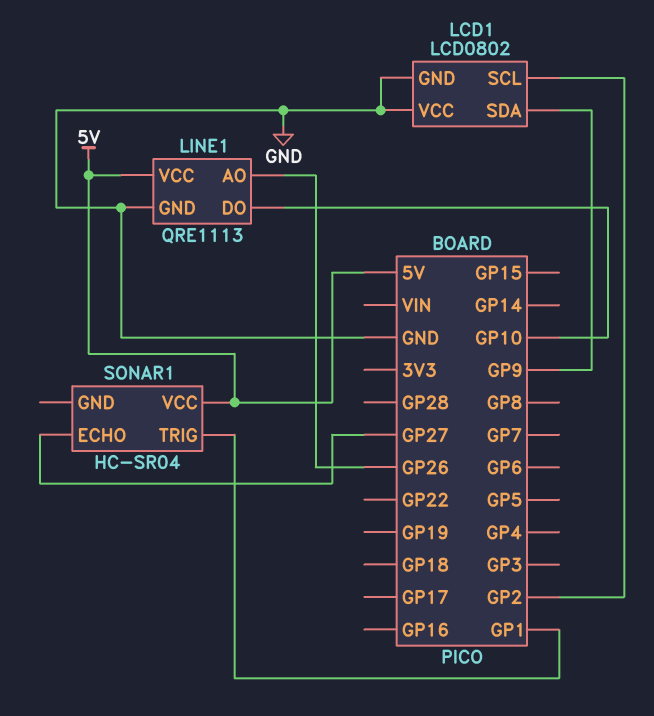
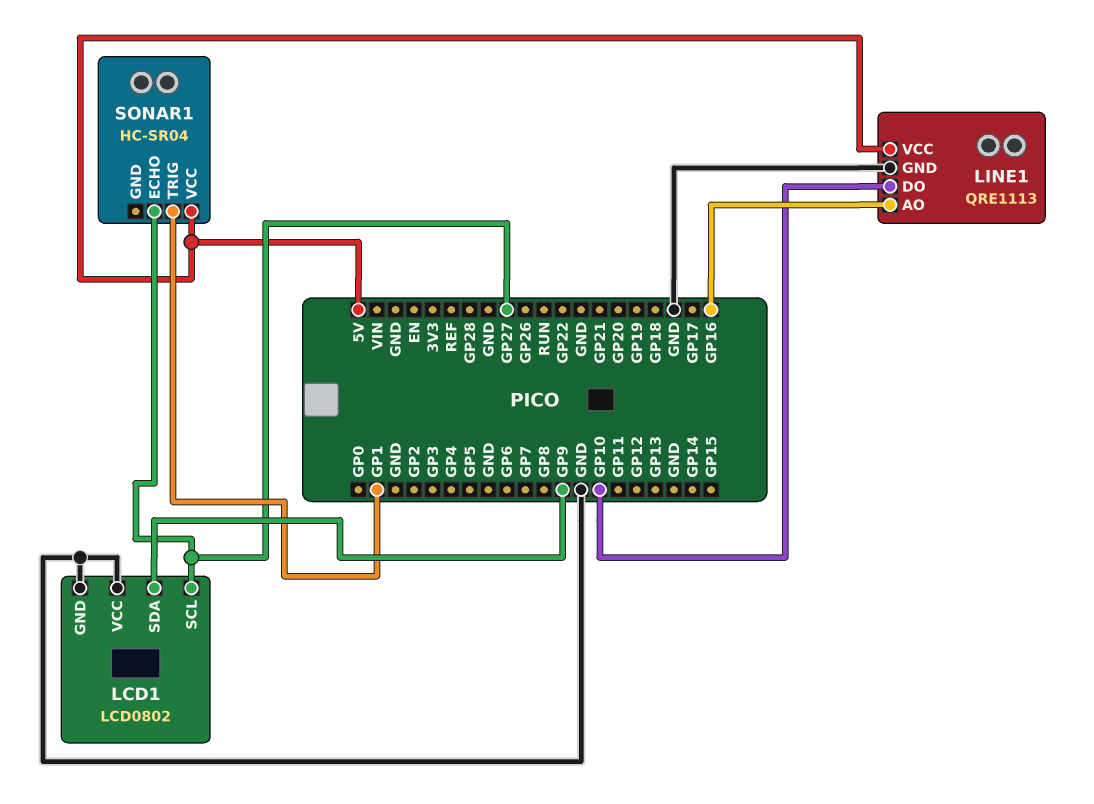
LCD1 pin SCL: GP2 -> GP27
LINE1 pin AO: GP26 -> GP16

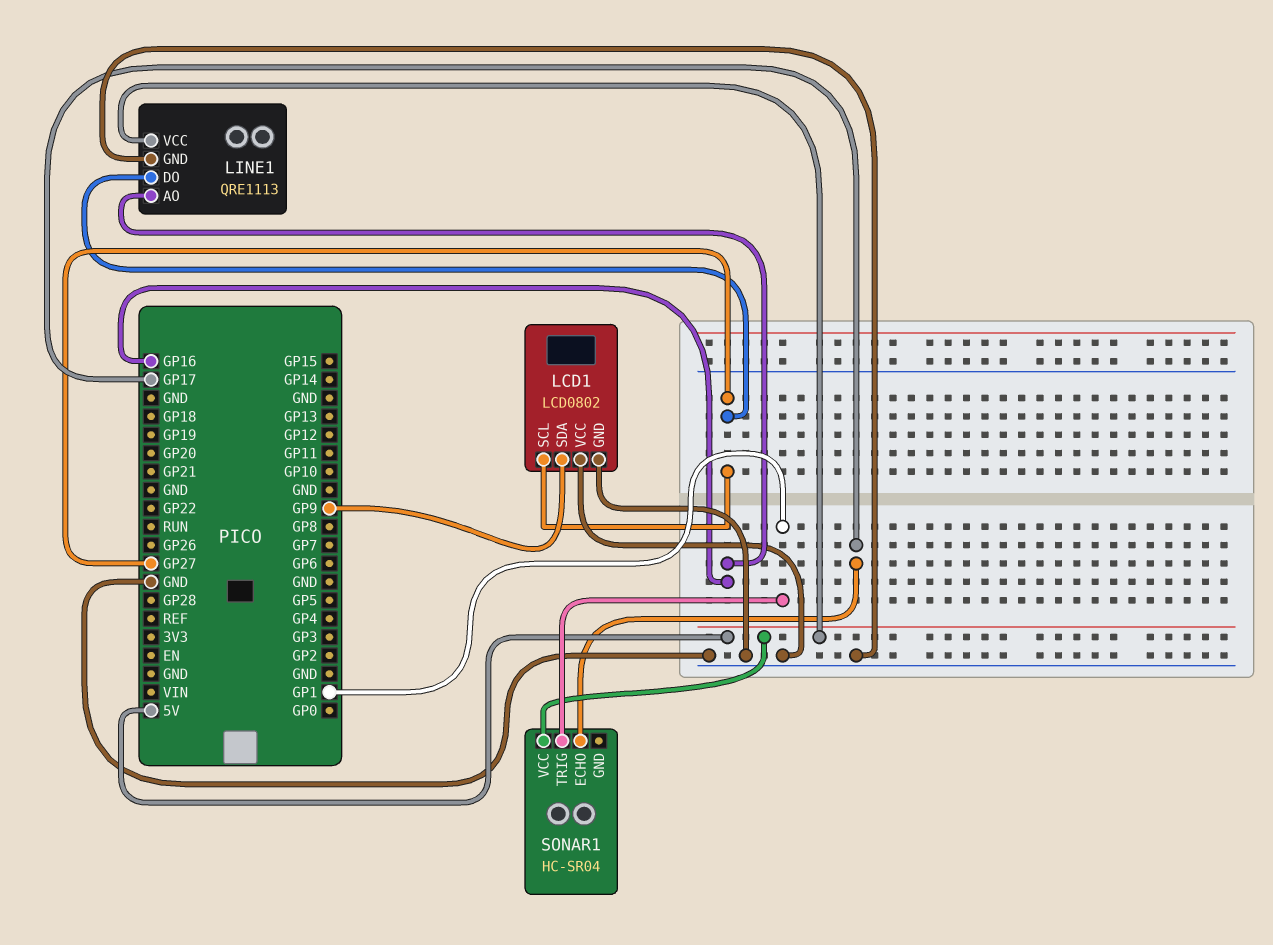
LINE1 pin DO: GP10 -> GP27
SONAR1 pin ECHO: GP27 -> GP17

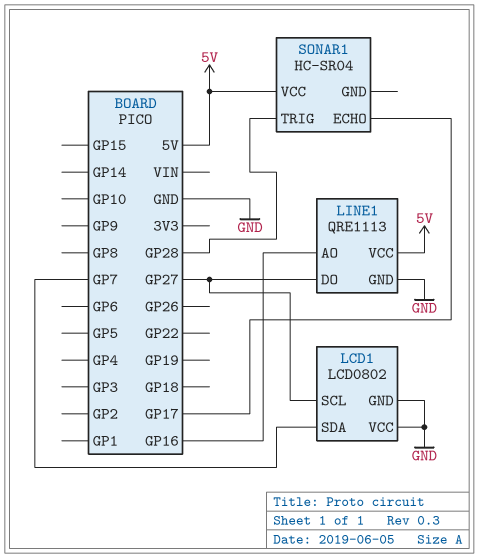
LCD1 pin SDA: GP9 -> GP7
SONAR1 pin TRIG: GP1 -> GP28

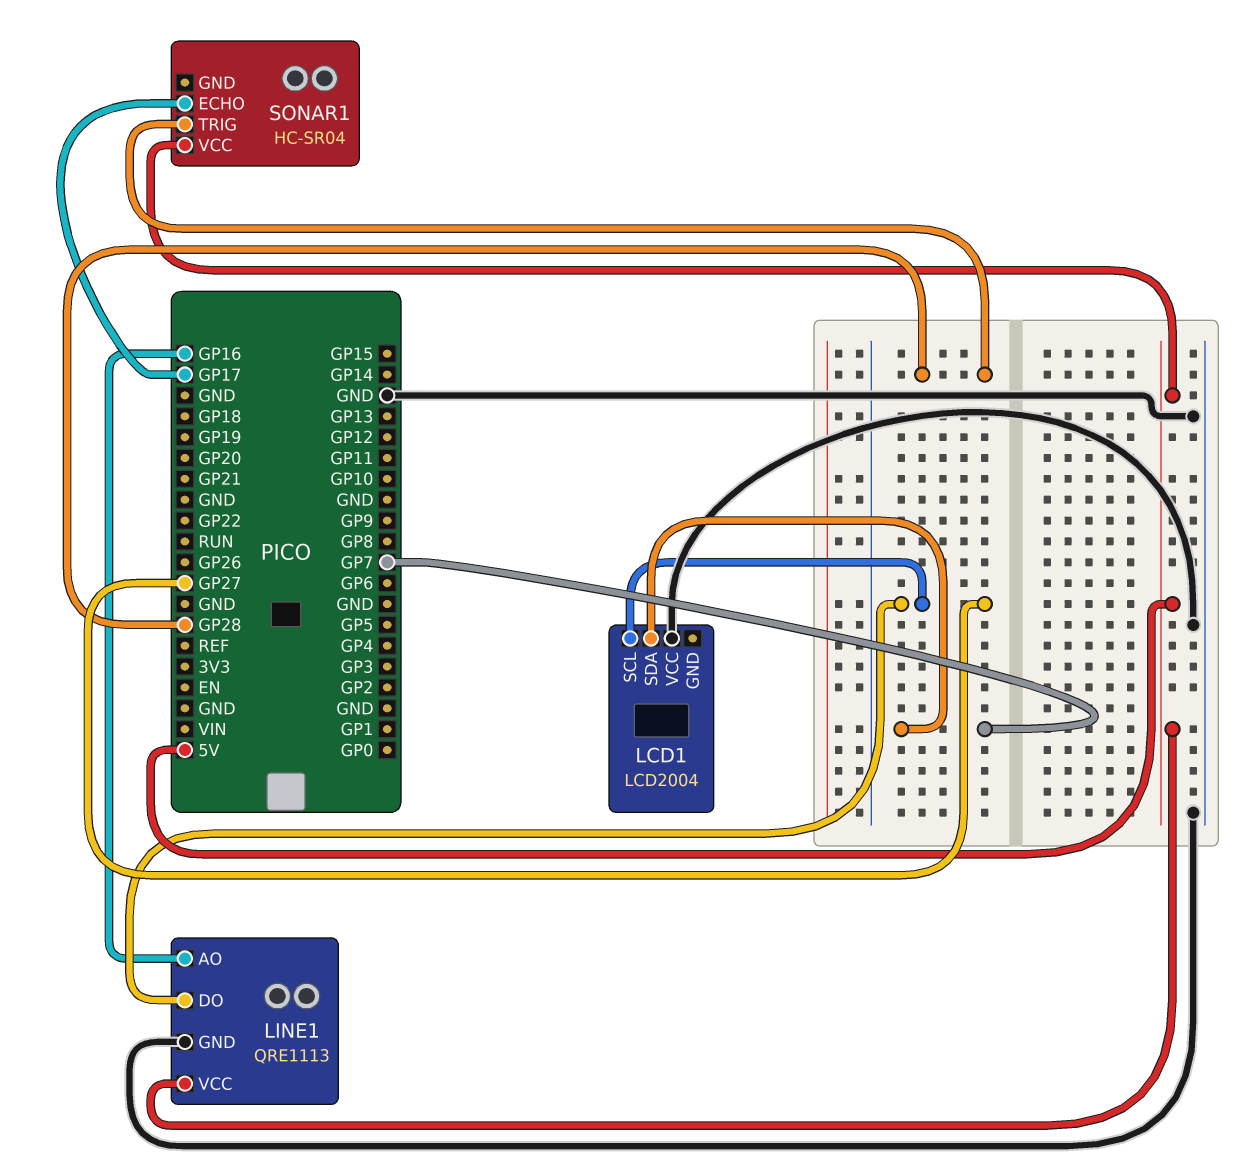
LCD1: LCD0802 -> LCD2004
LCD1 pin GND: GND -> none

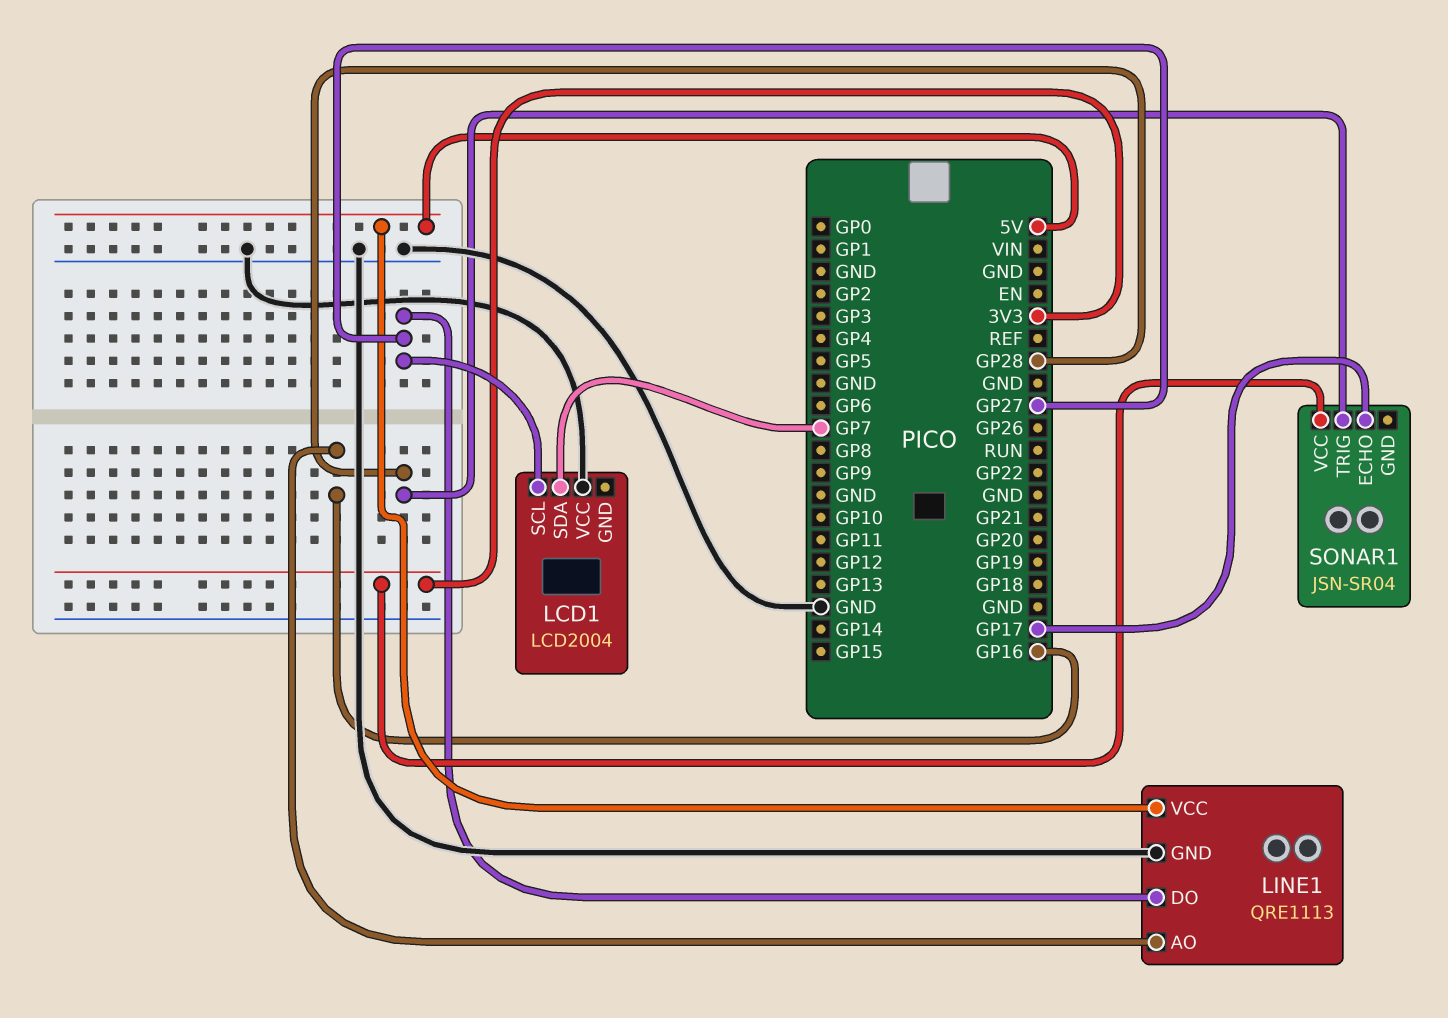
SONAR1: HC-SR04 -> JSN-SR04
SONAR1 pin VCC: 5V -> 3V3

